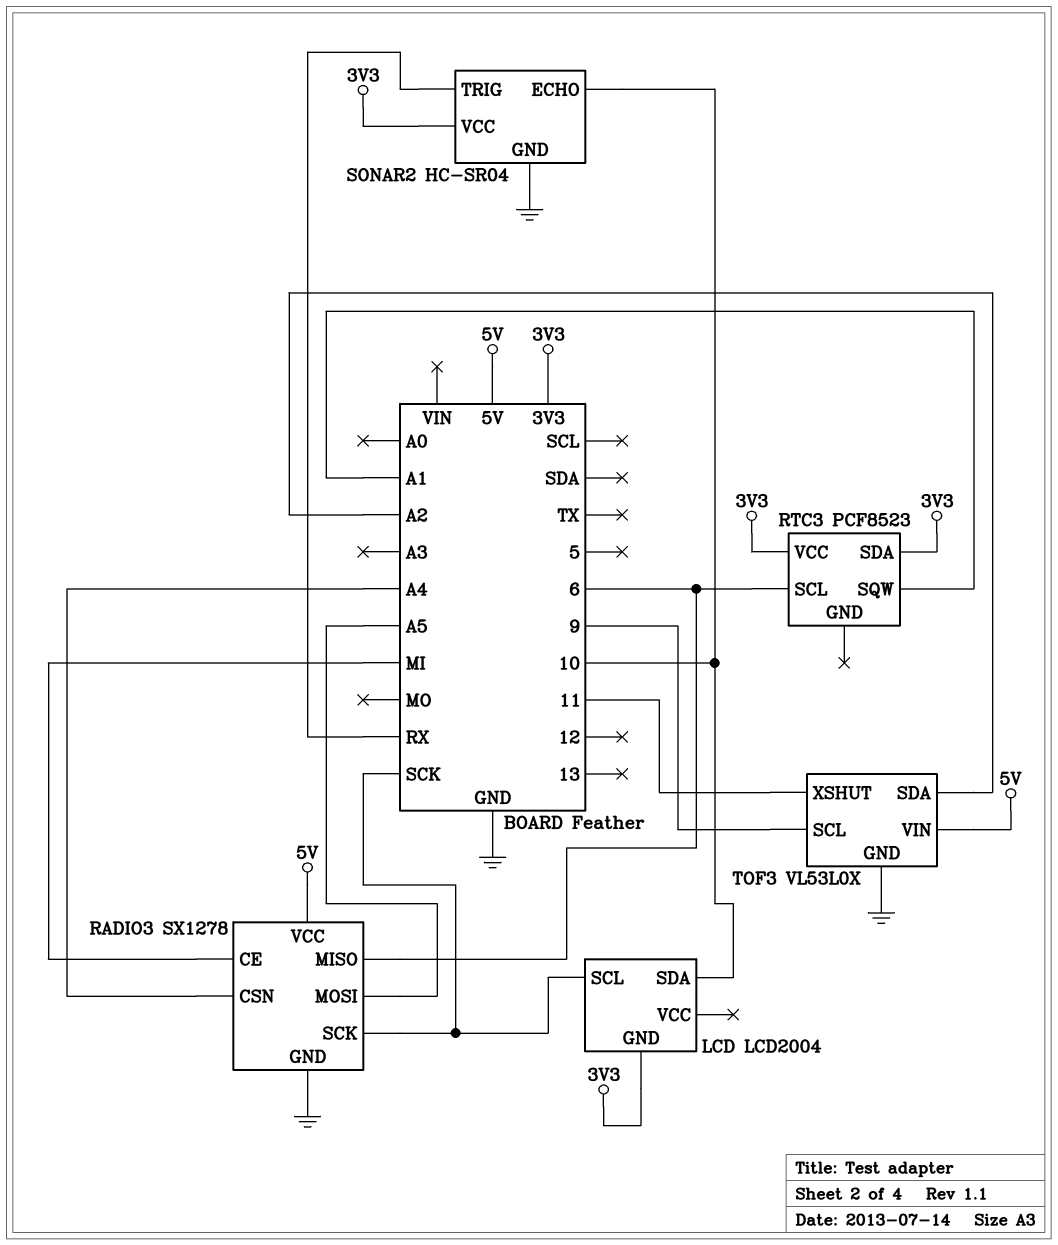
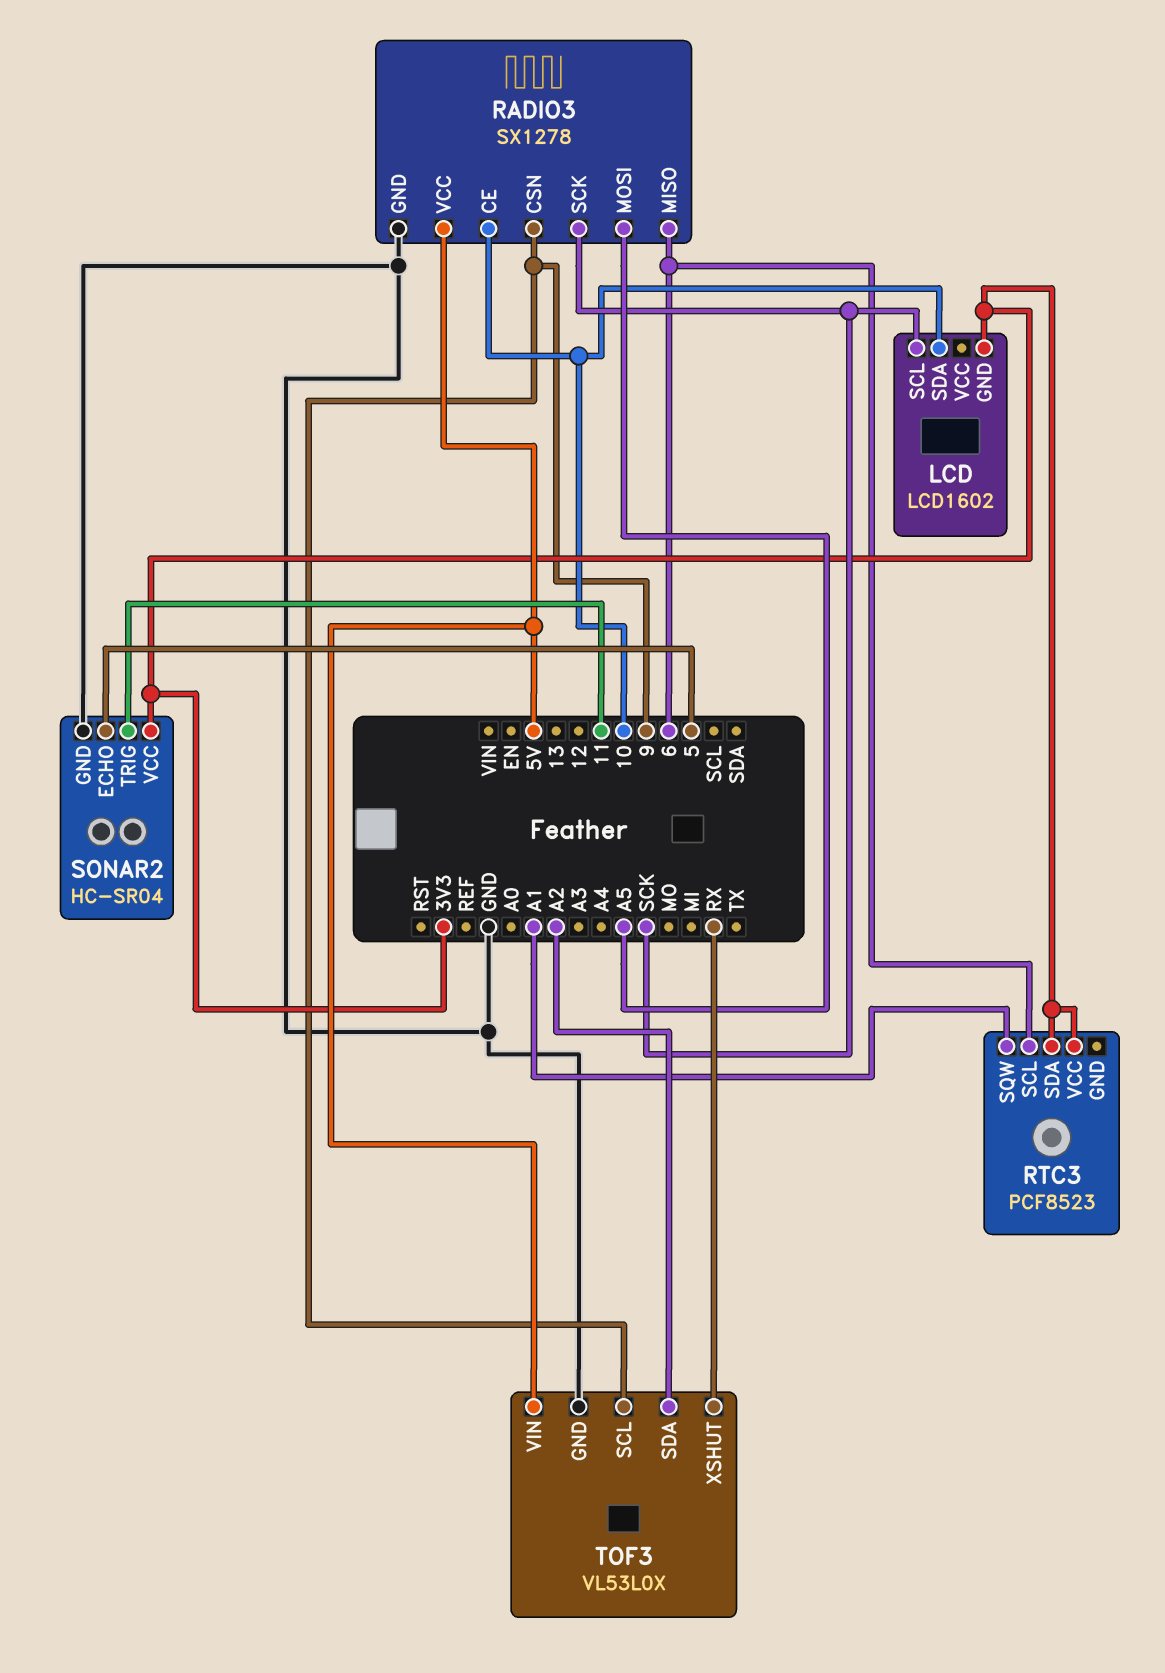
LCD: LCD2004 -> LCD1602
RADIO3 pin CE: MI -> 10
RADIO3 pin CSN: A4 -> 9
SONAR2 pin ECHO: 10 -> 5
SONAR2 pin TRIG: RX -> 11
TOF3 pin XSHUT: 11 -> RX

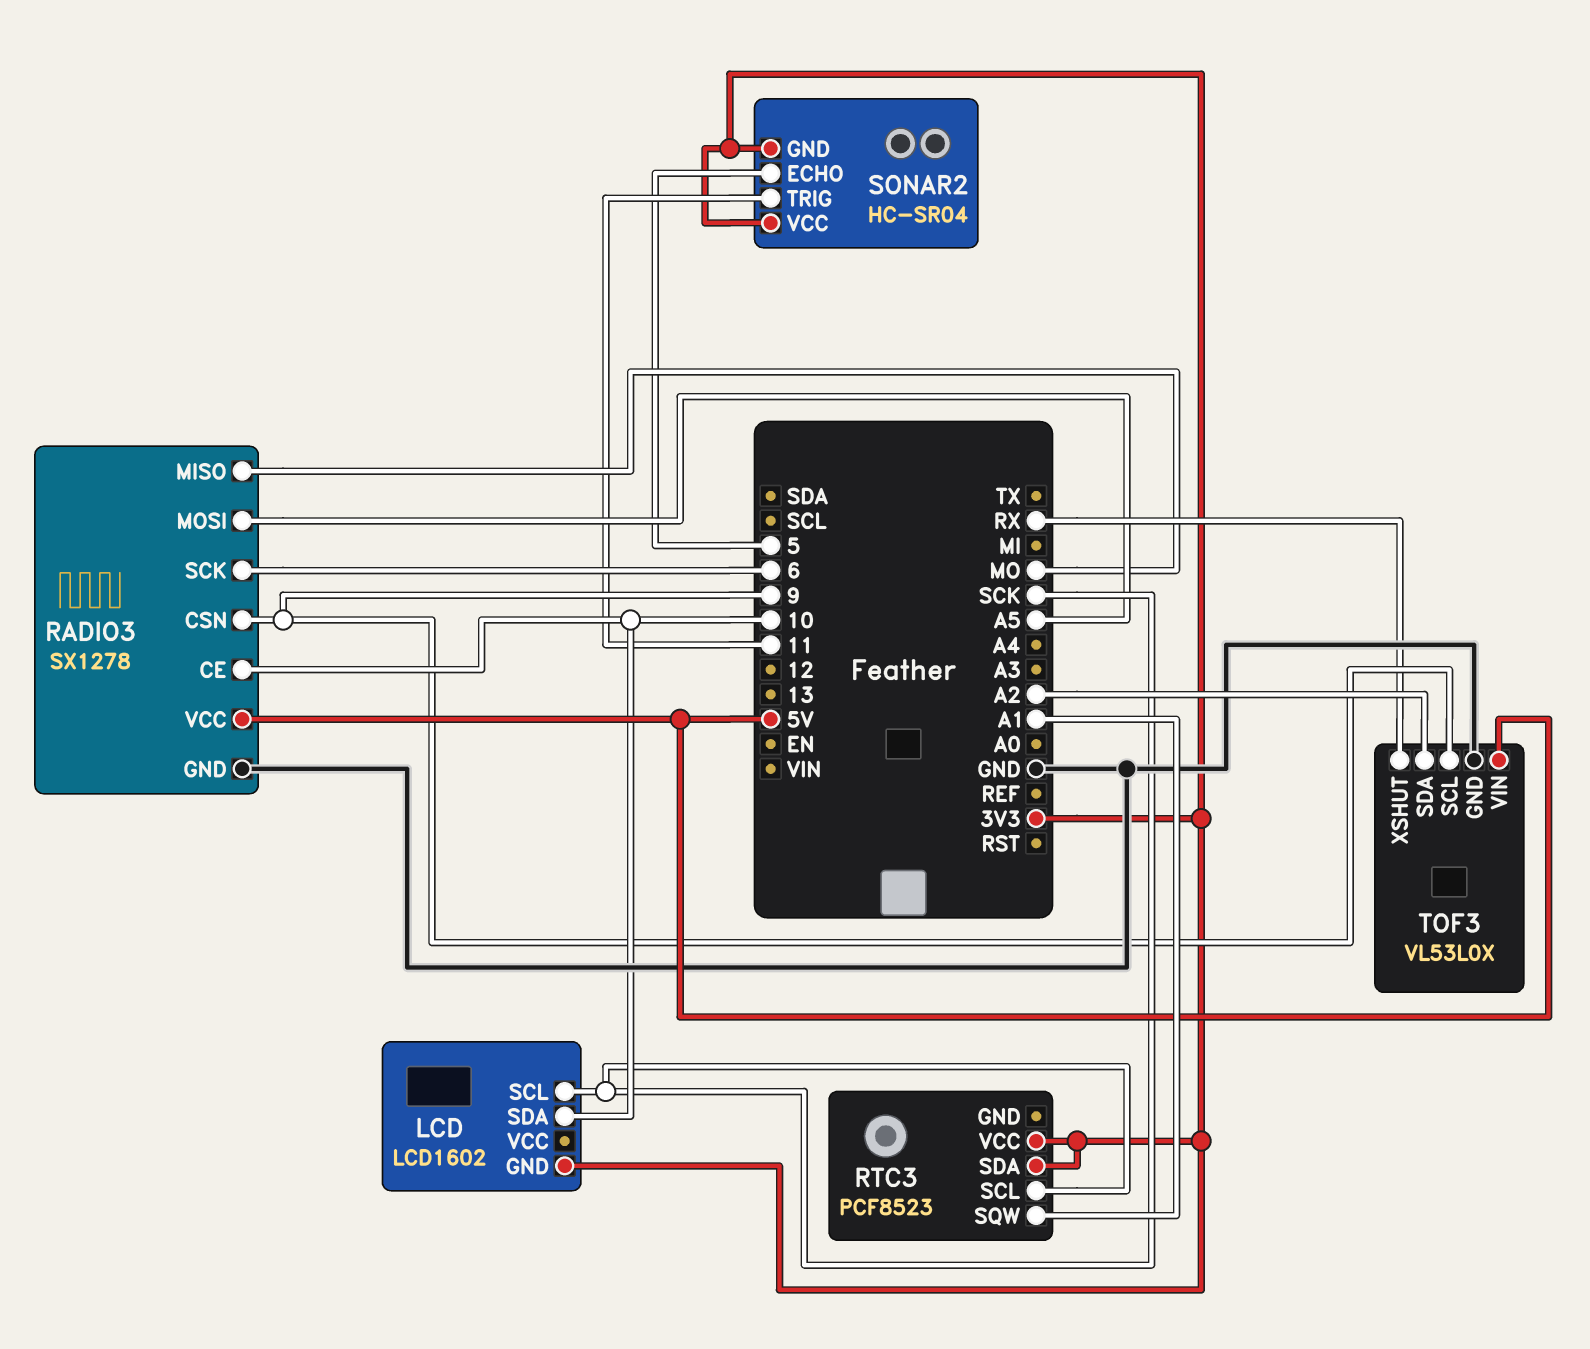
RADIO3 pin MISO: 6 -> MO
RADIO3 pin SCK: SCK -> 6
RTC3 pin SCL: 6 -> SCK
SONAR2 pin GND: GND -> 3V3

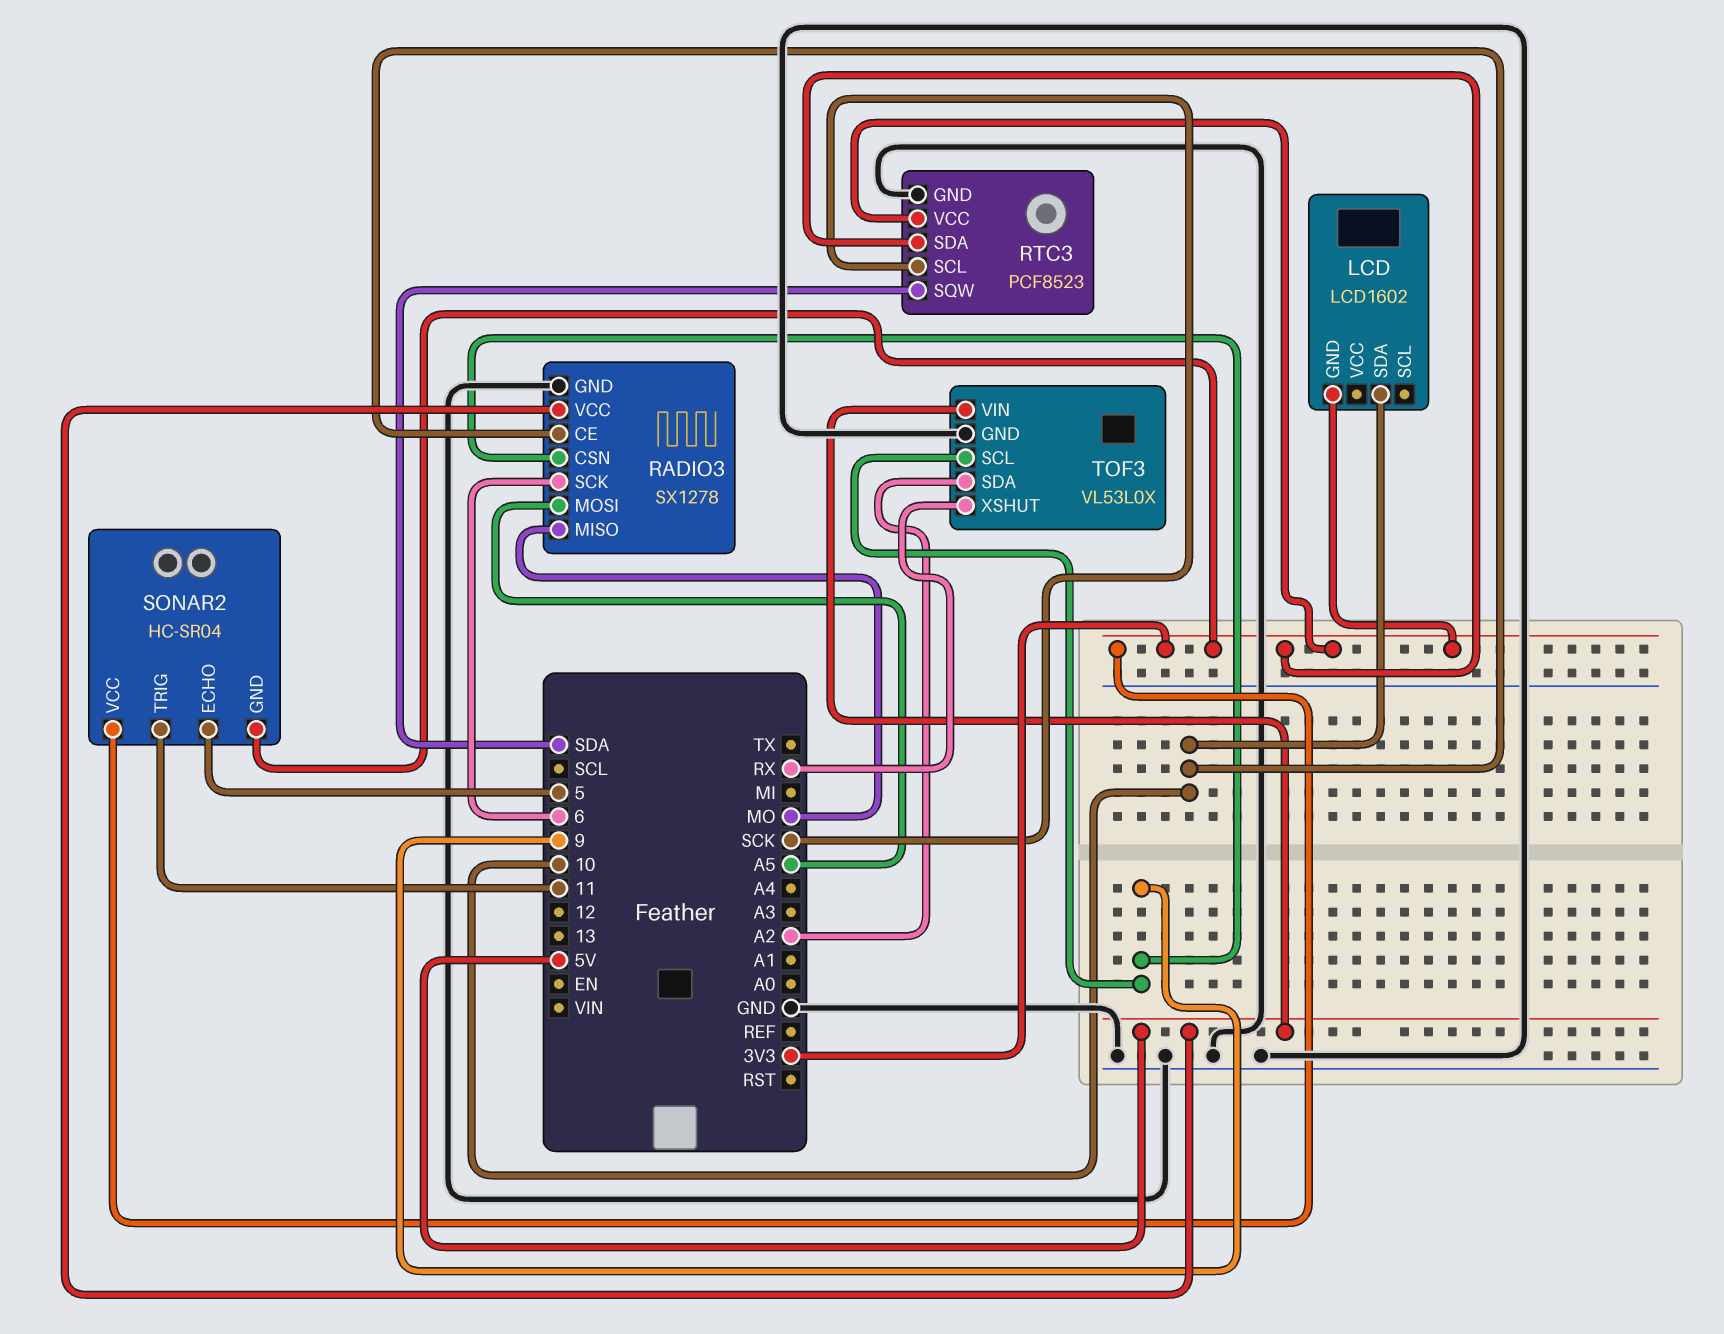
LCD pin SCL: SCK -> none
RTC3 pin GND: none -> GND
RTC3 pin SQW: A1 -> SDA

